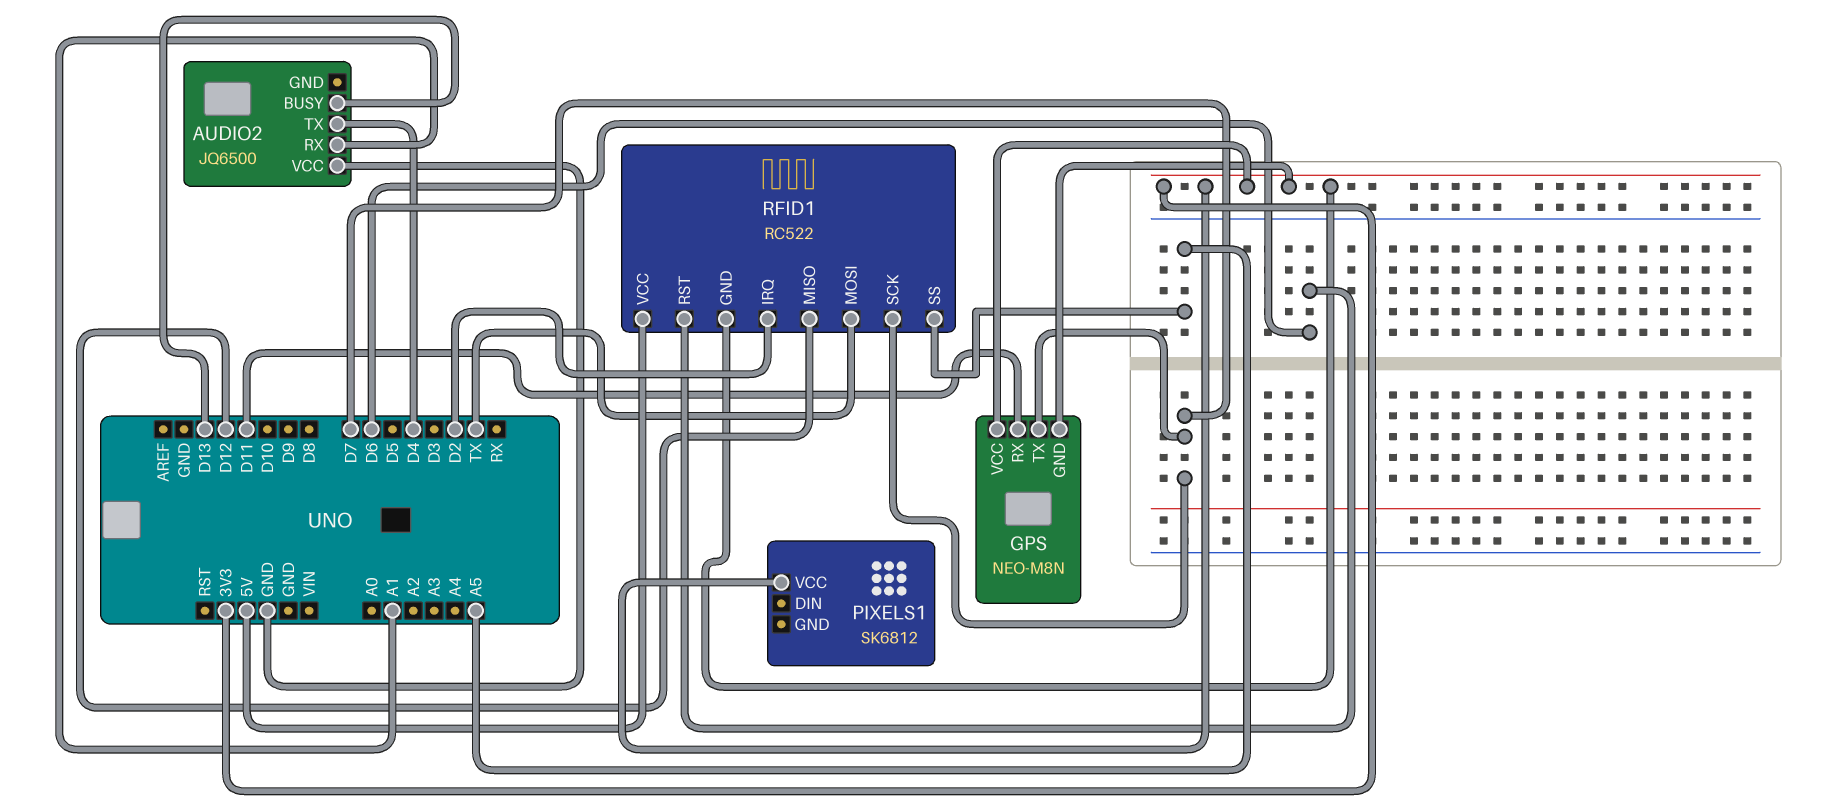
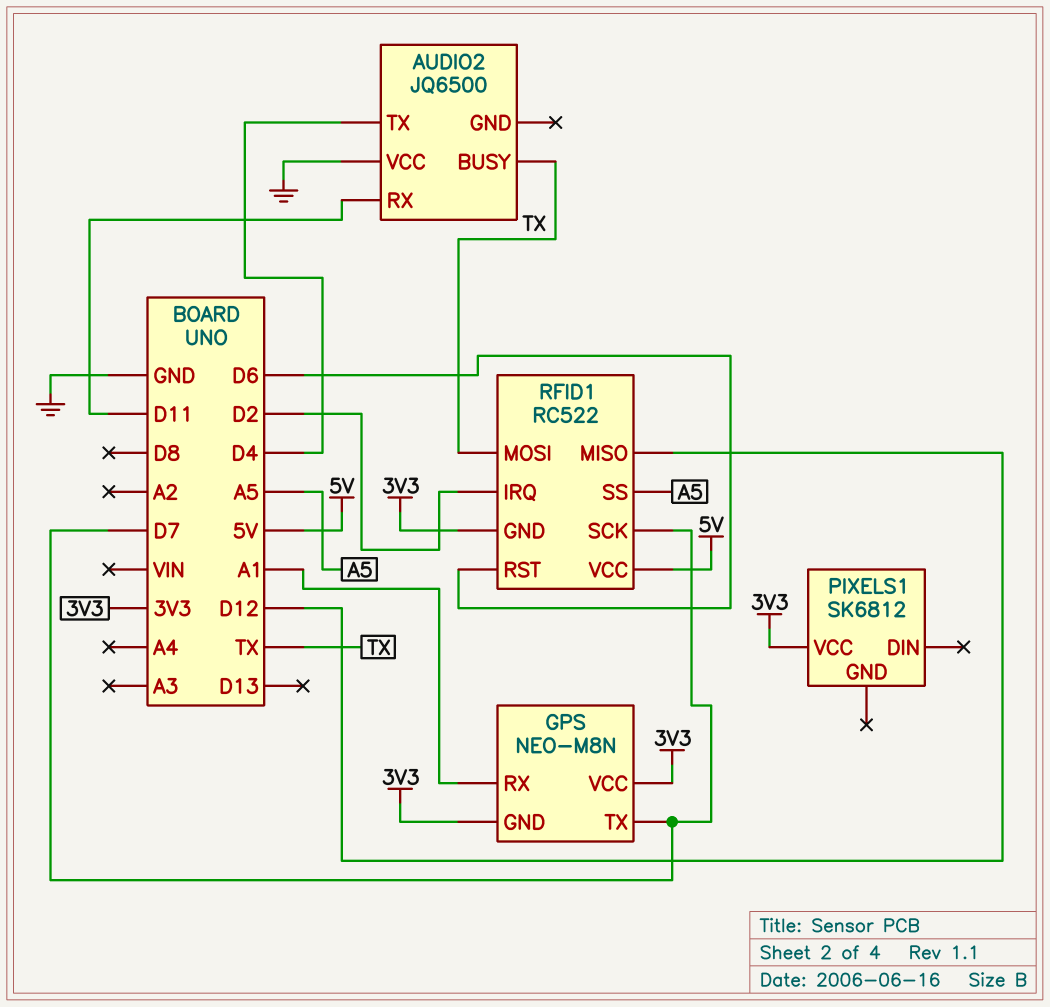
AUDIO2 pin BUSY: D13 -> TX
AUDIO2 pin RX: A1 -> D11
GPS pin RX: D11 -> A1

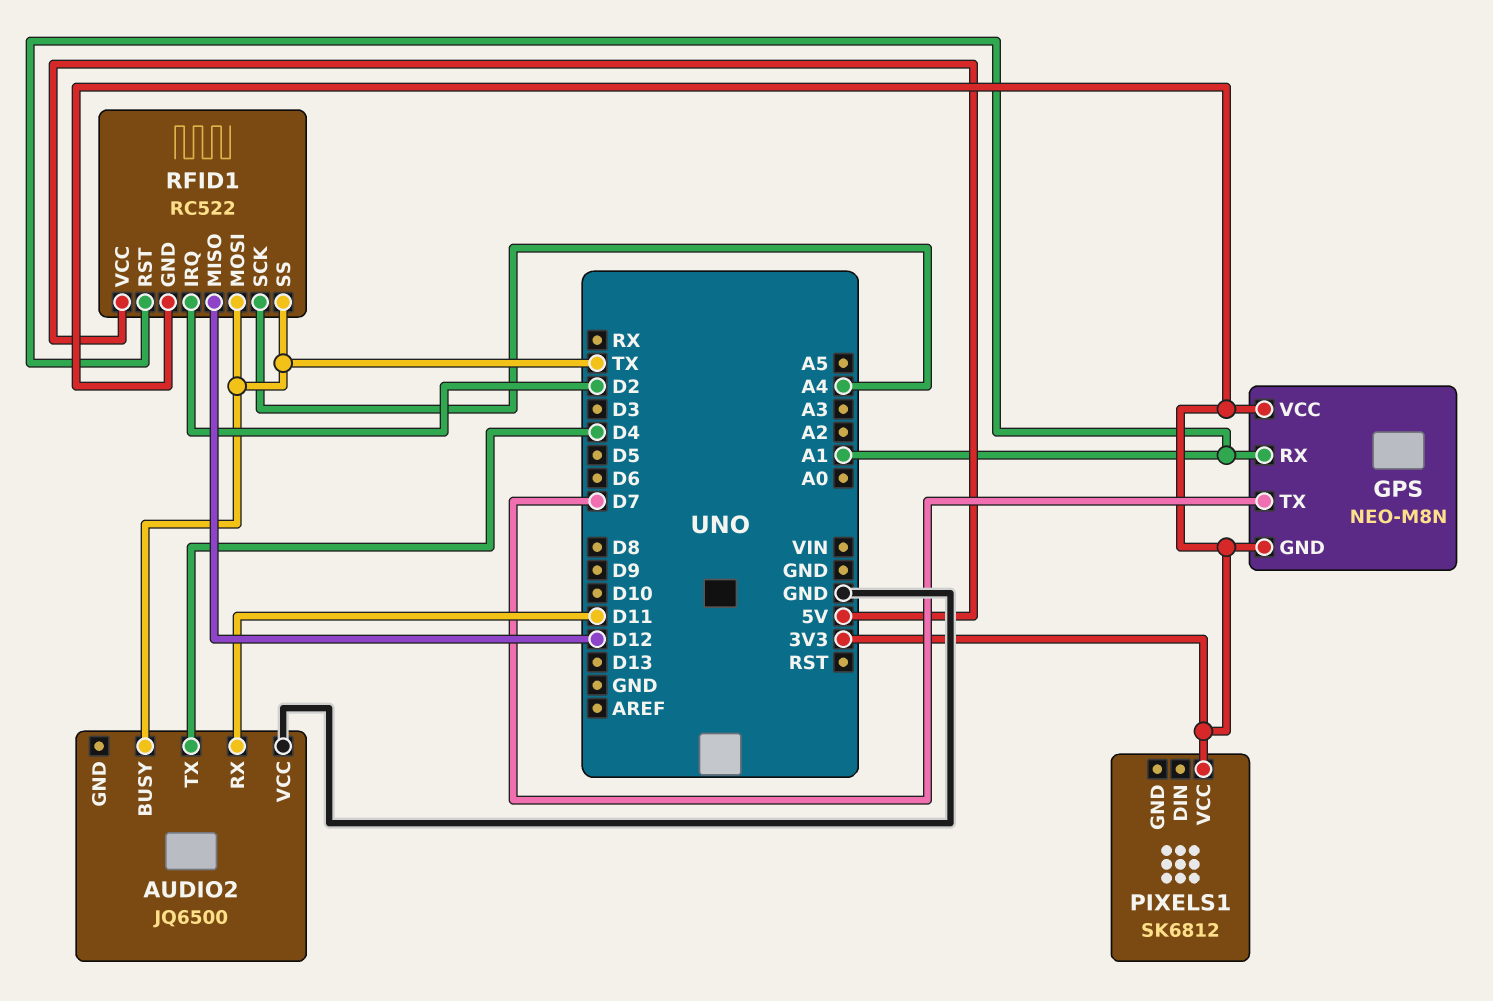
RFID1 pin RST: D6 -> A1
RFID1 pin SCK: D7 -> A4
RFID1 pin SS: A5 -> TX

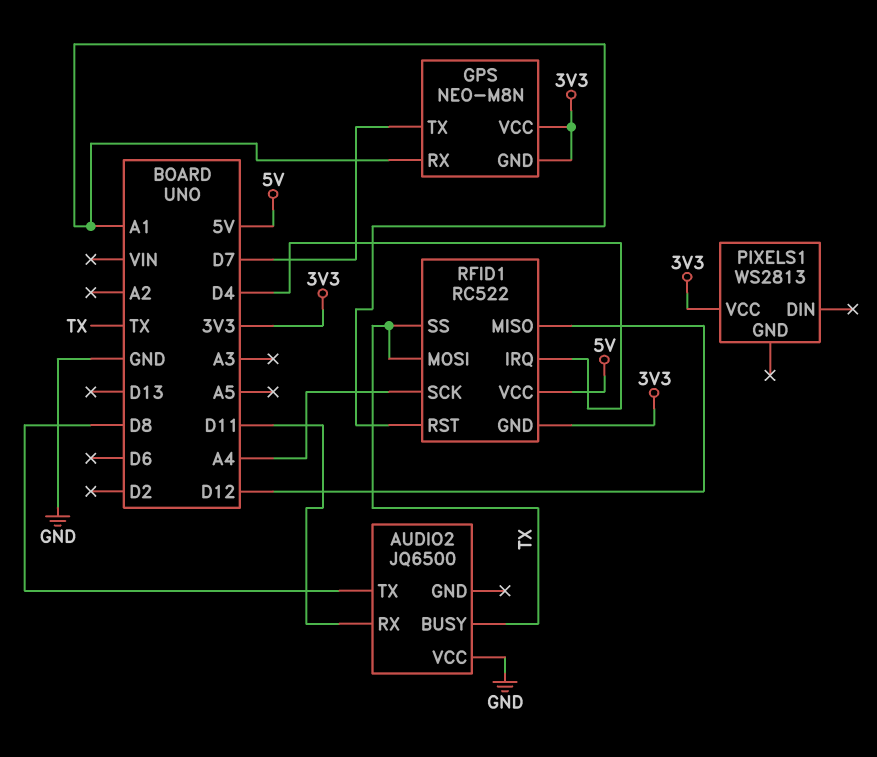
AUDIO2 pin TX: D4 -> D8
PIXELS1: SK6812 -> WS2813
RFID1 pin IRQ: D2 -> D4

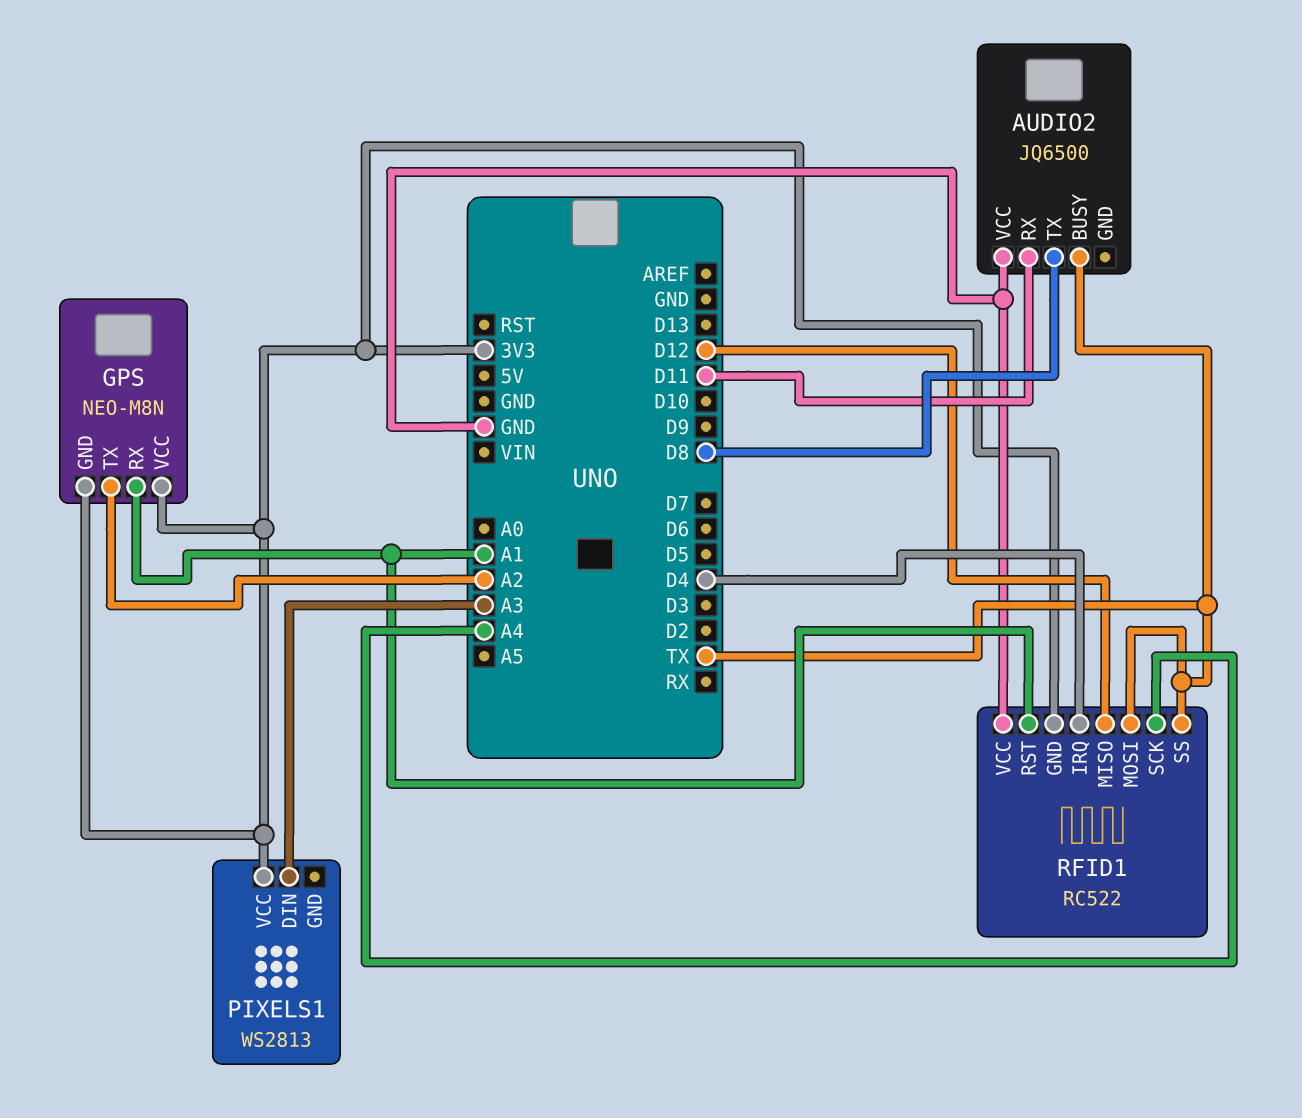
GPS pin TX: D7 -> A2
PIXELS1 pin DIN: none -> A3
RFID1 pin VCC: 5V -> GND

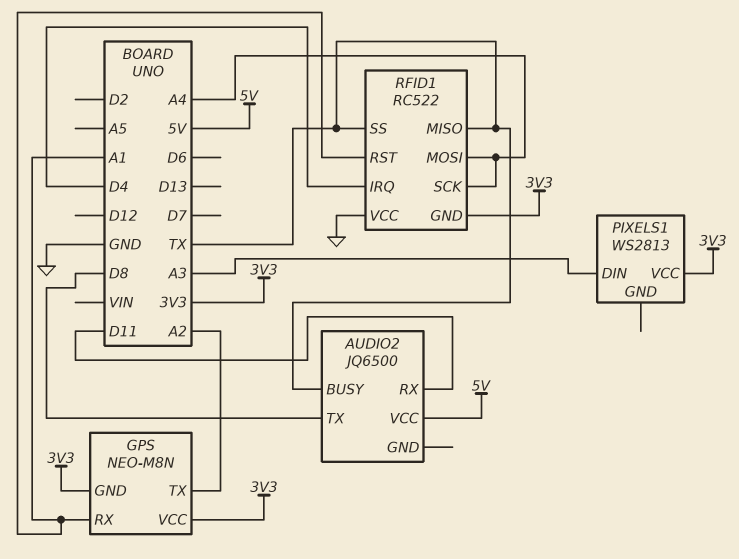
AUDIO2 pin VCC: GND -> 5V
RFID1 pin MISO: D12 -> TX
RFID1 pin MOSI: TX -> A4

